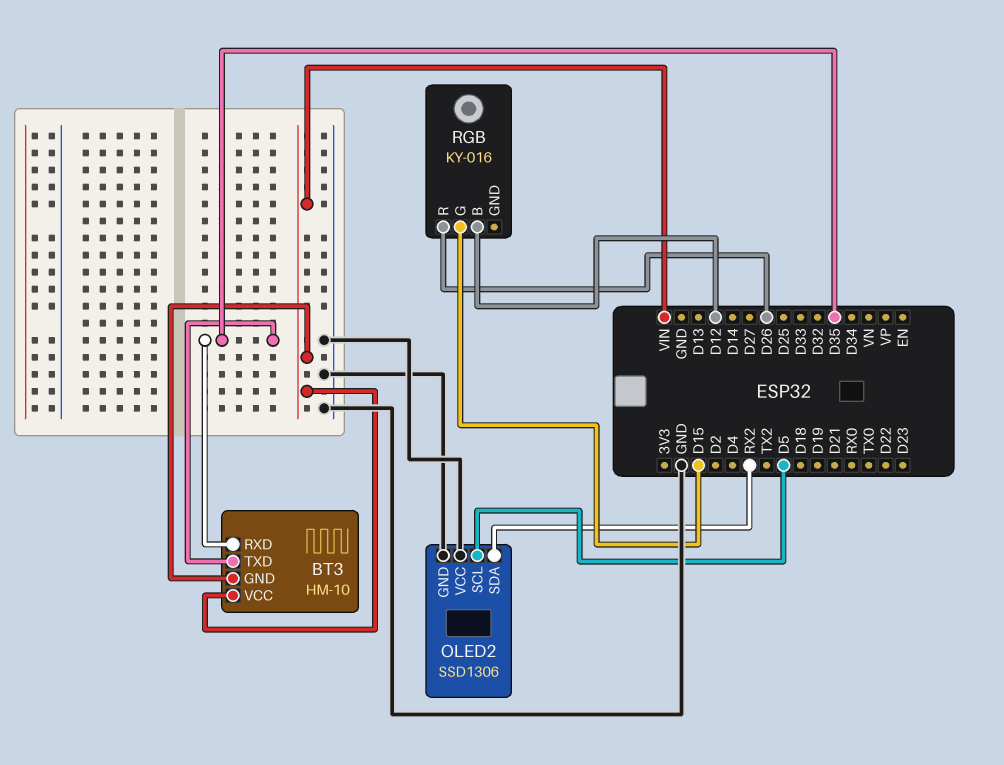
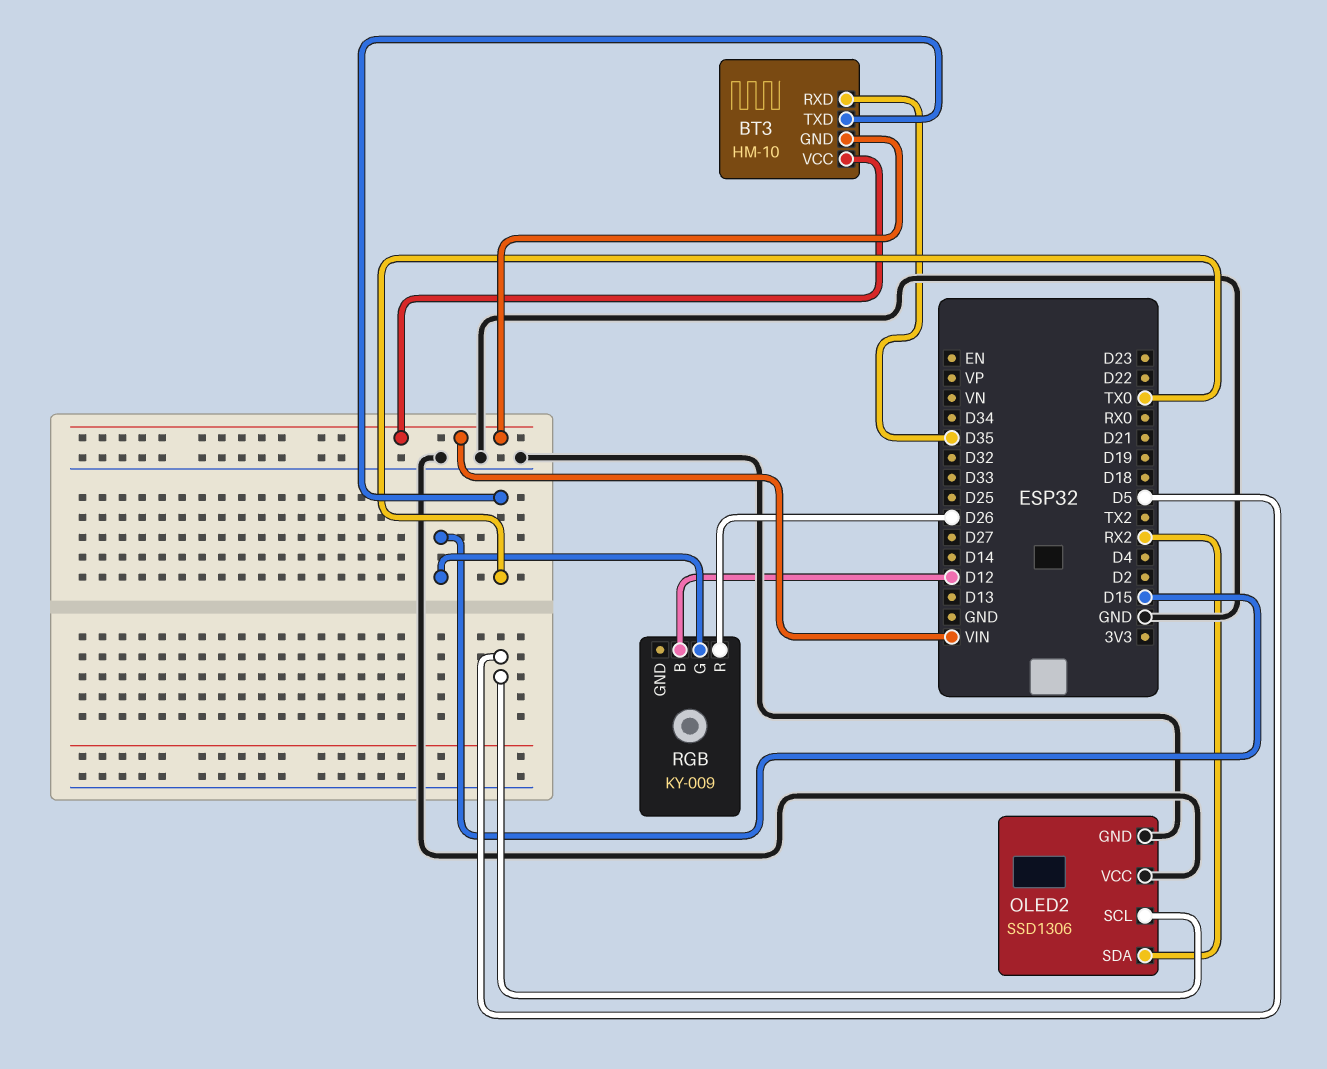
BT3 pin TXD: D35 -> TX0
RGB: KY-016 -> KY-009

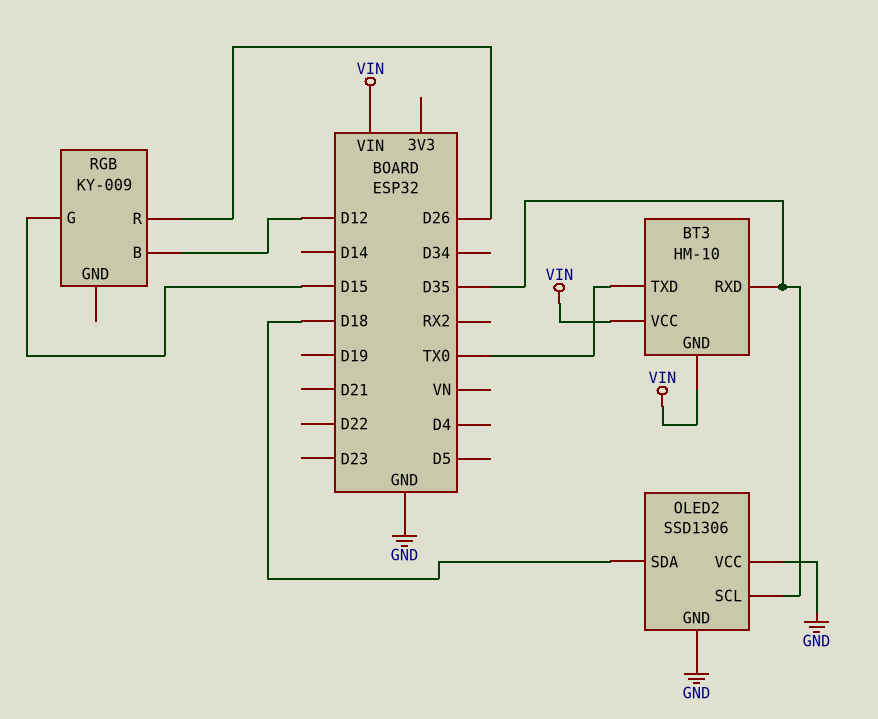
OLED2 pin SCL: D5 -> D35
OLED2 pin SDA: RX2 -> D18

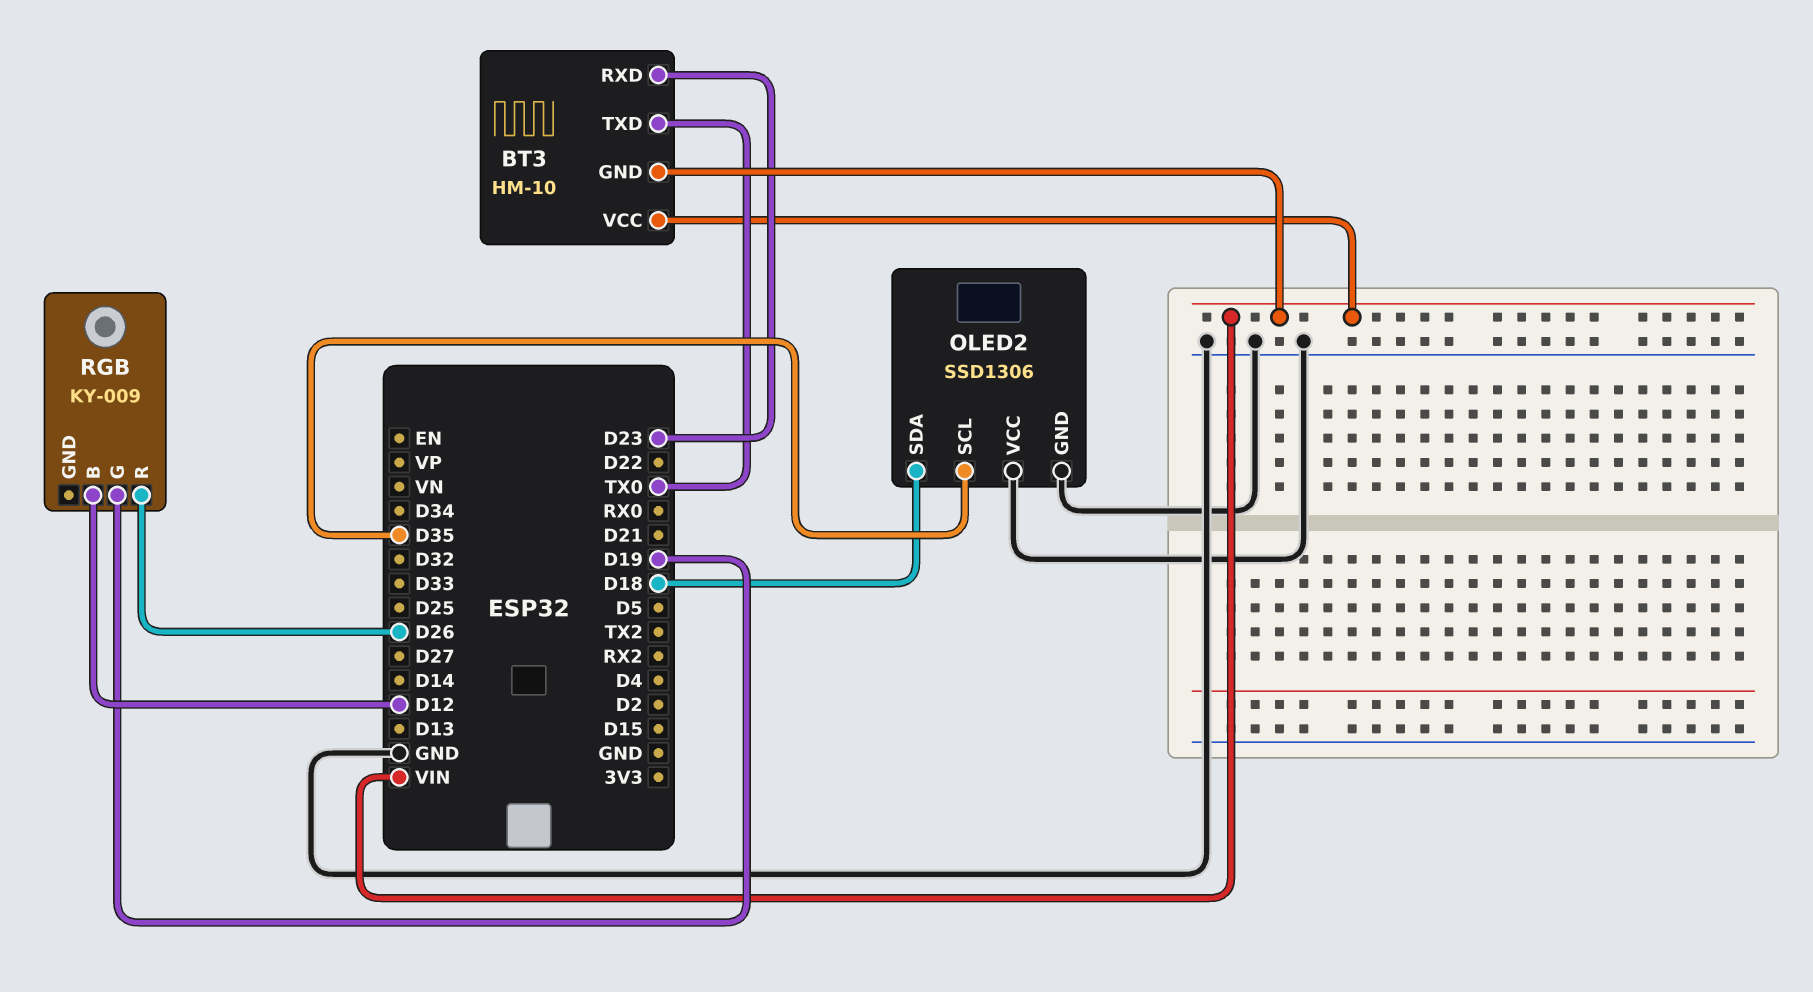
BT3 pin RXD: D35 -> D23
RGB pin G: D15 -> D19

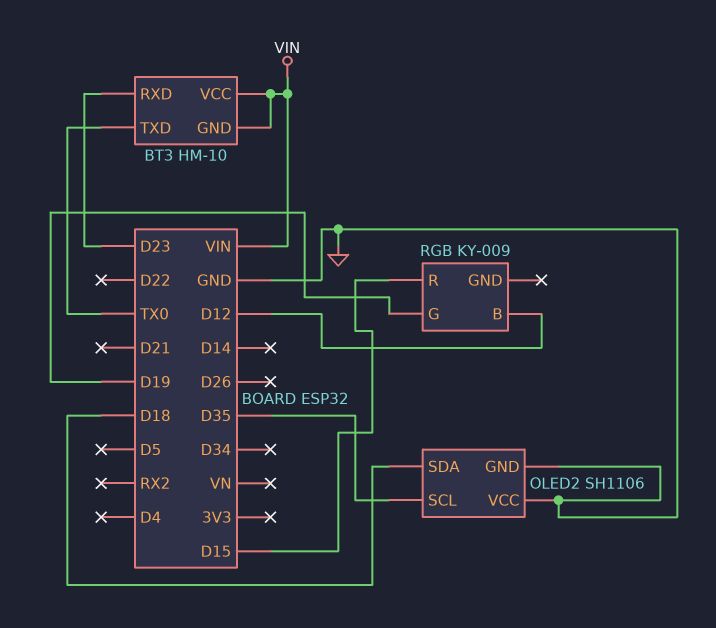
OLED2: SSD1306 -> SH1106
RGB pin R: D26 -> D15

